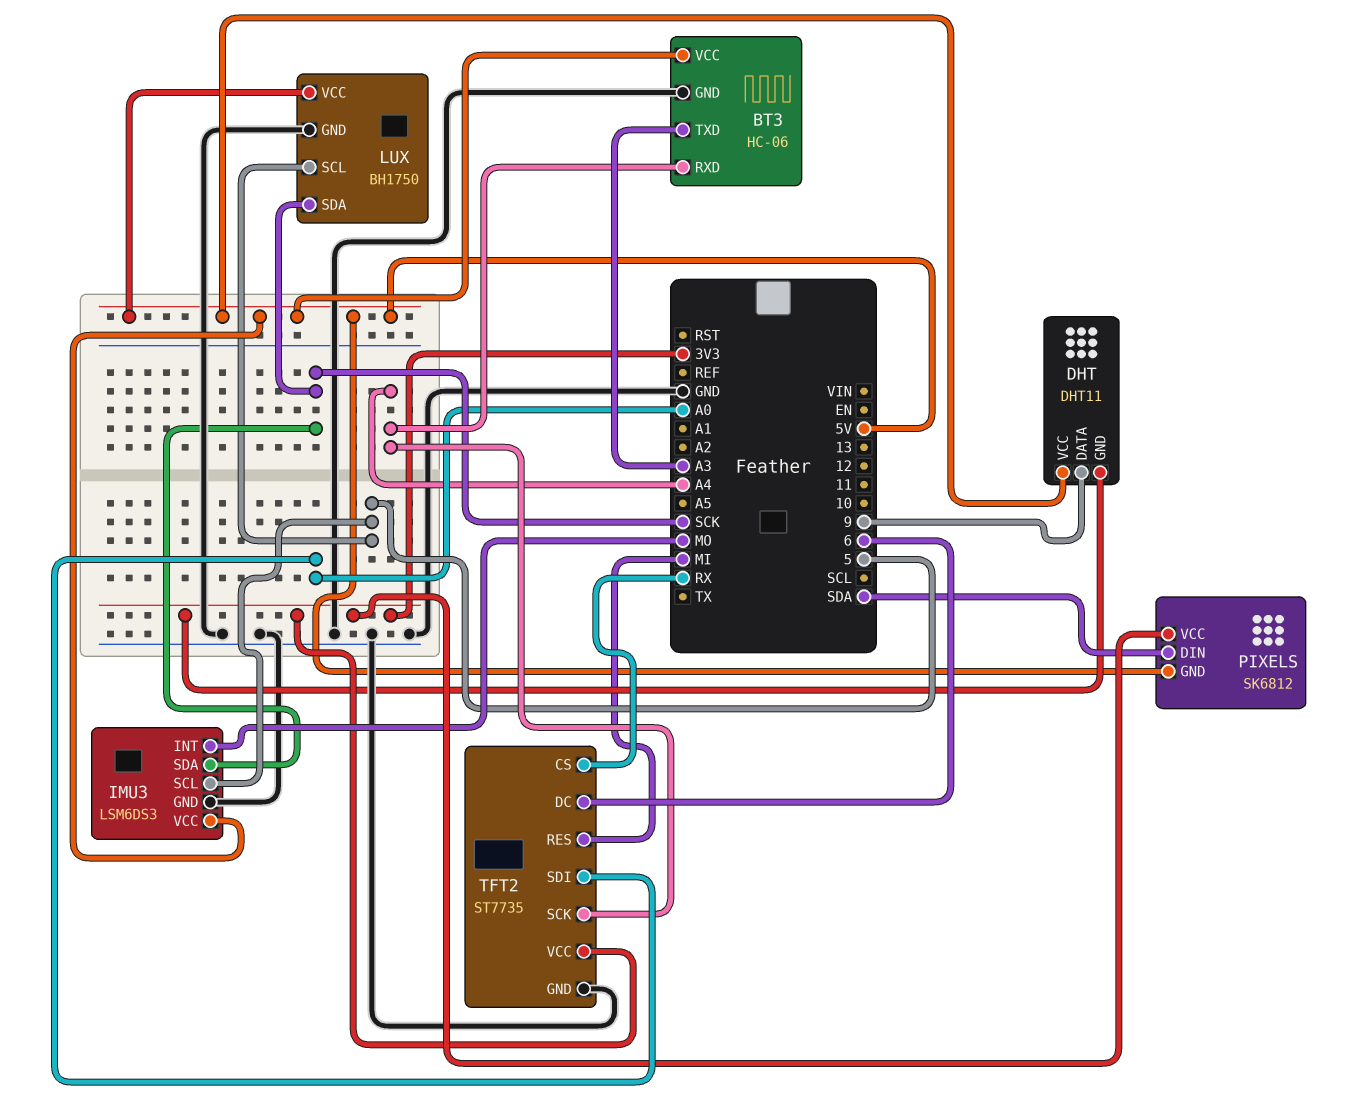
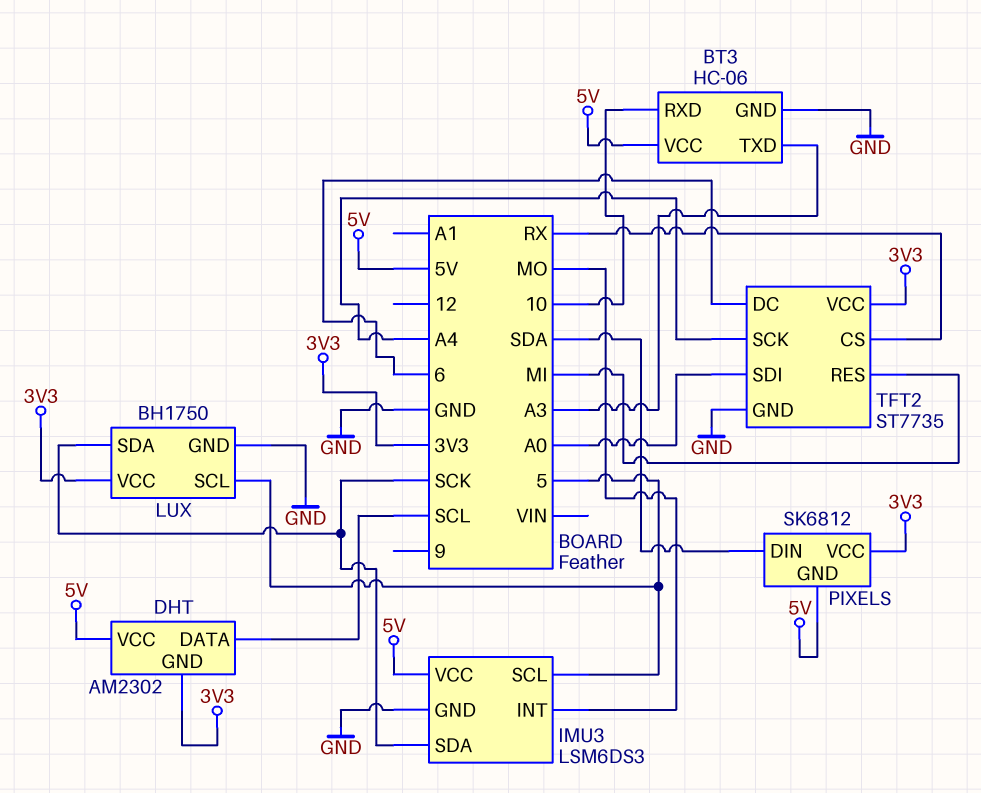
BT3 pin RXD: A4 -> 10
DHT: DHT11 -> AM2302
DHT pin DATA: 9 -> SCL
LUX pin VCC: 5V -> 3V3

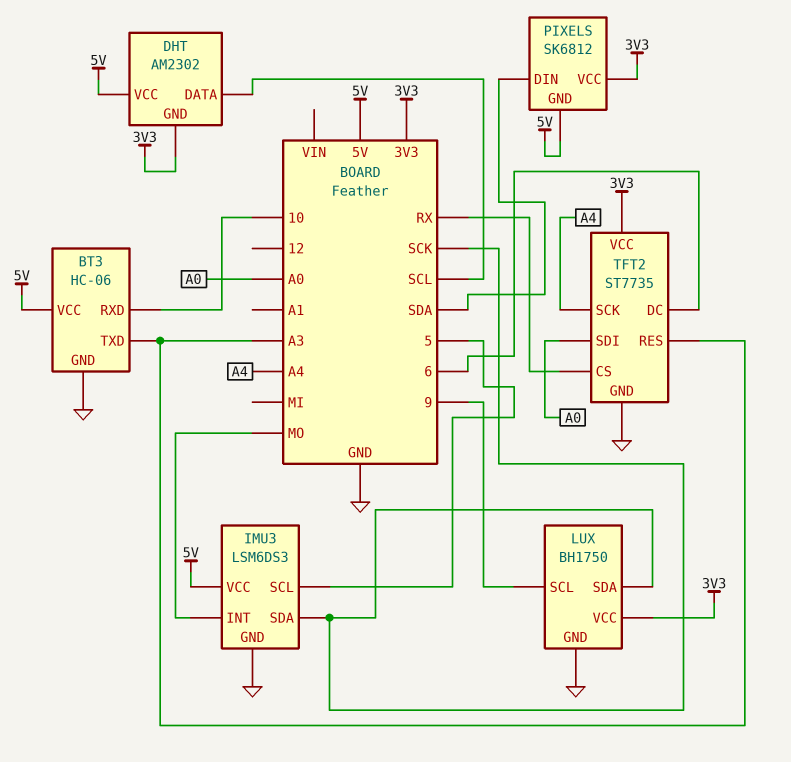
LUX pin SCL: 5 -> 9
TFT2 pin RES: MI -> A3

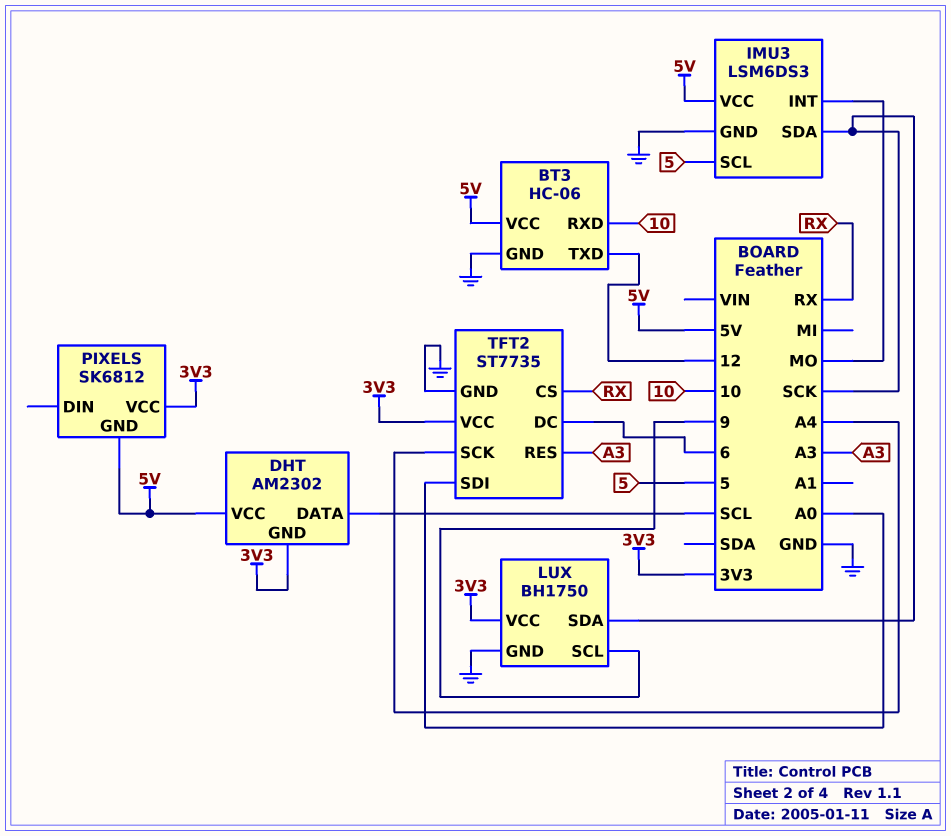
BT3 pin TXD: A3 -> 12
PIXELS pin DIN: SDA -> none

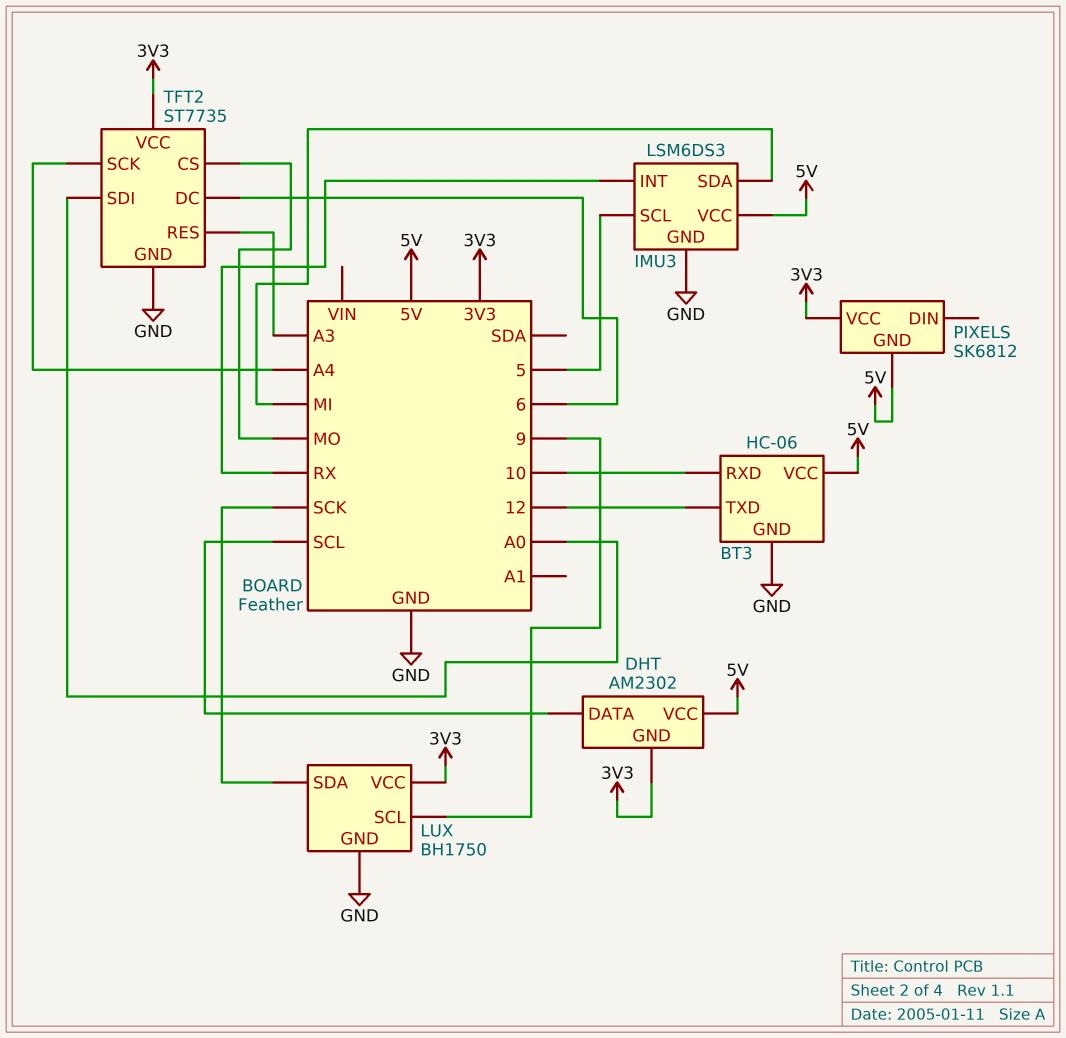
IMU3 pin INT: MO -> RX
IMU3 pin SDA: SCK -> MI
TFT2 pin CS: RX -> MO

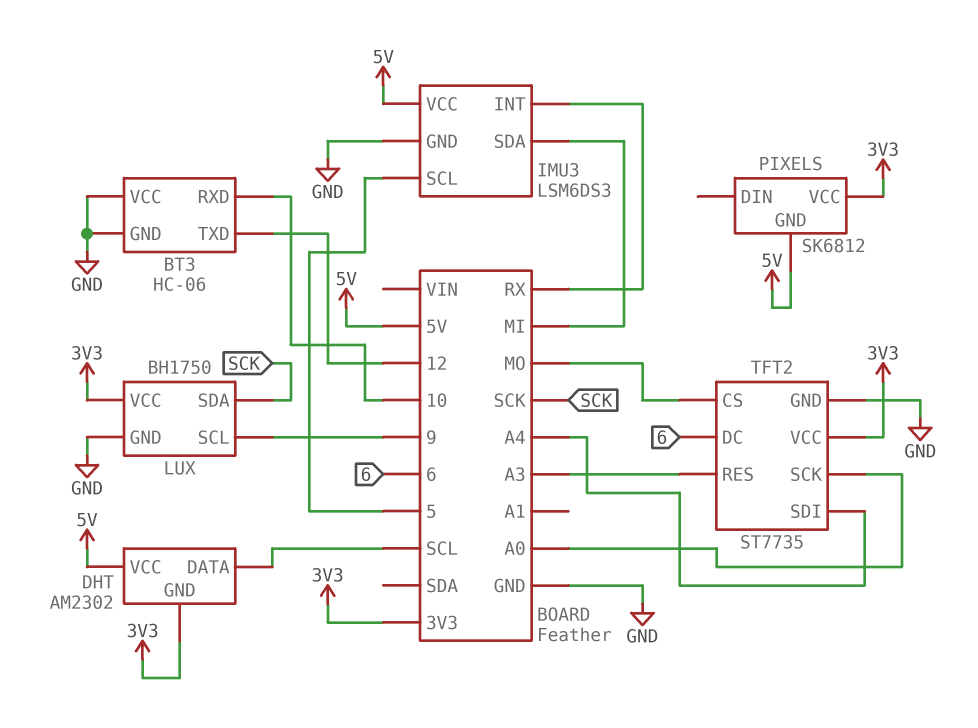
BT3 pin VCC: 5V -> GND
TFT2 pin SCK: A4 -> A0
TFT2 pin SDI: A0 -> A4

